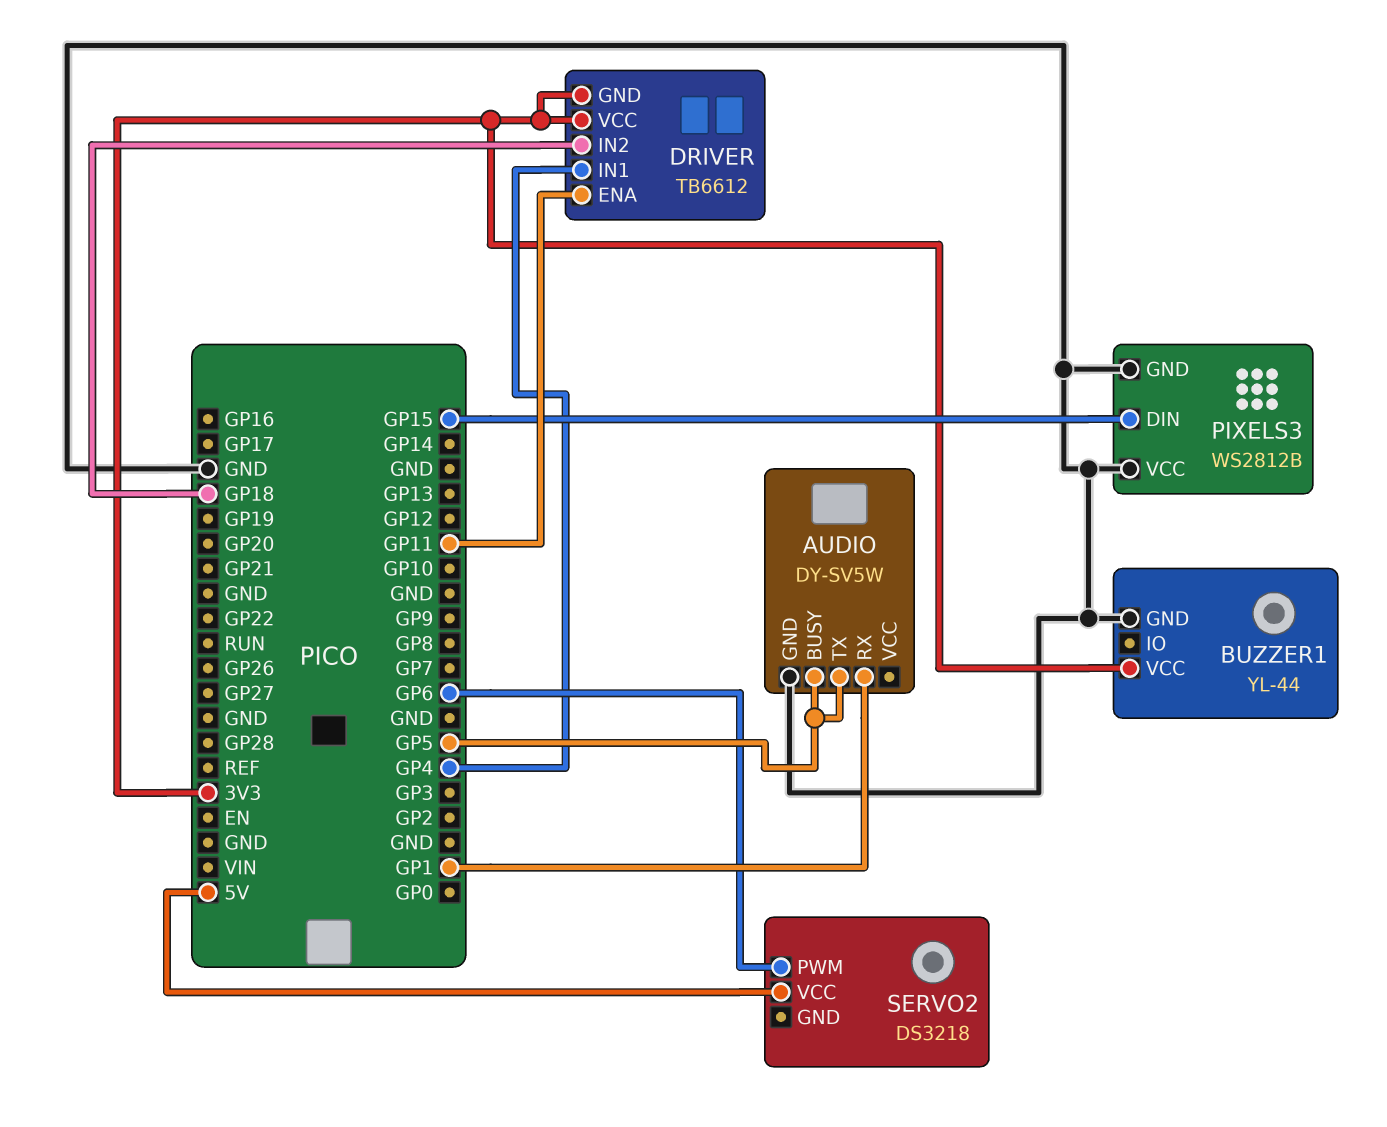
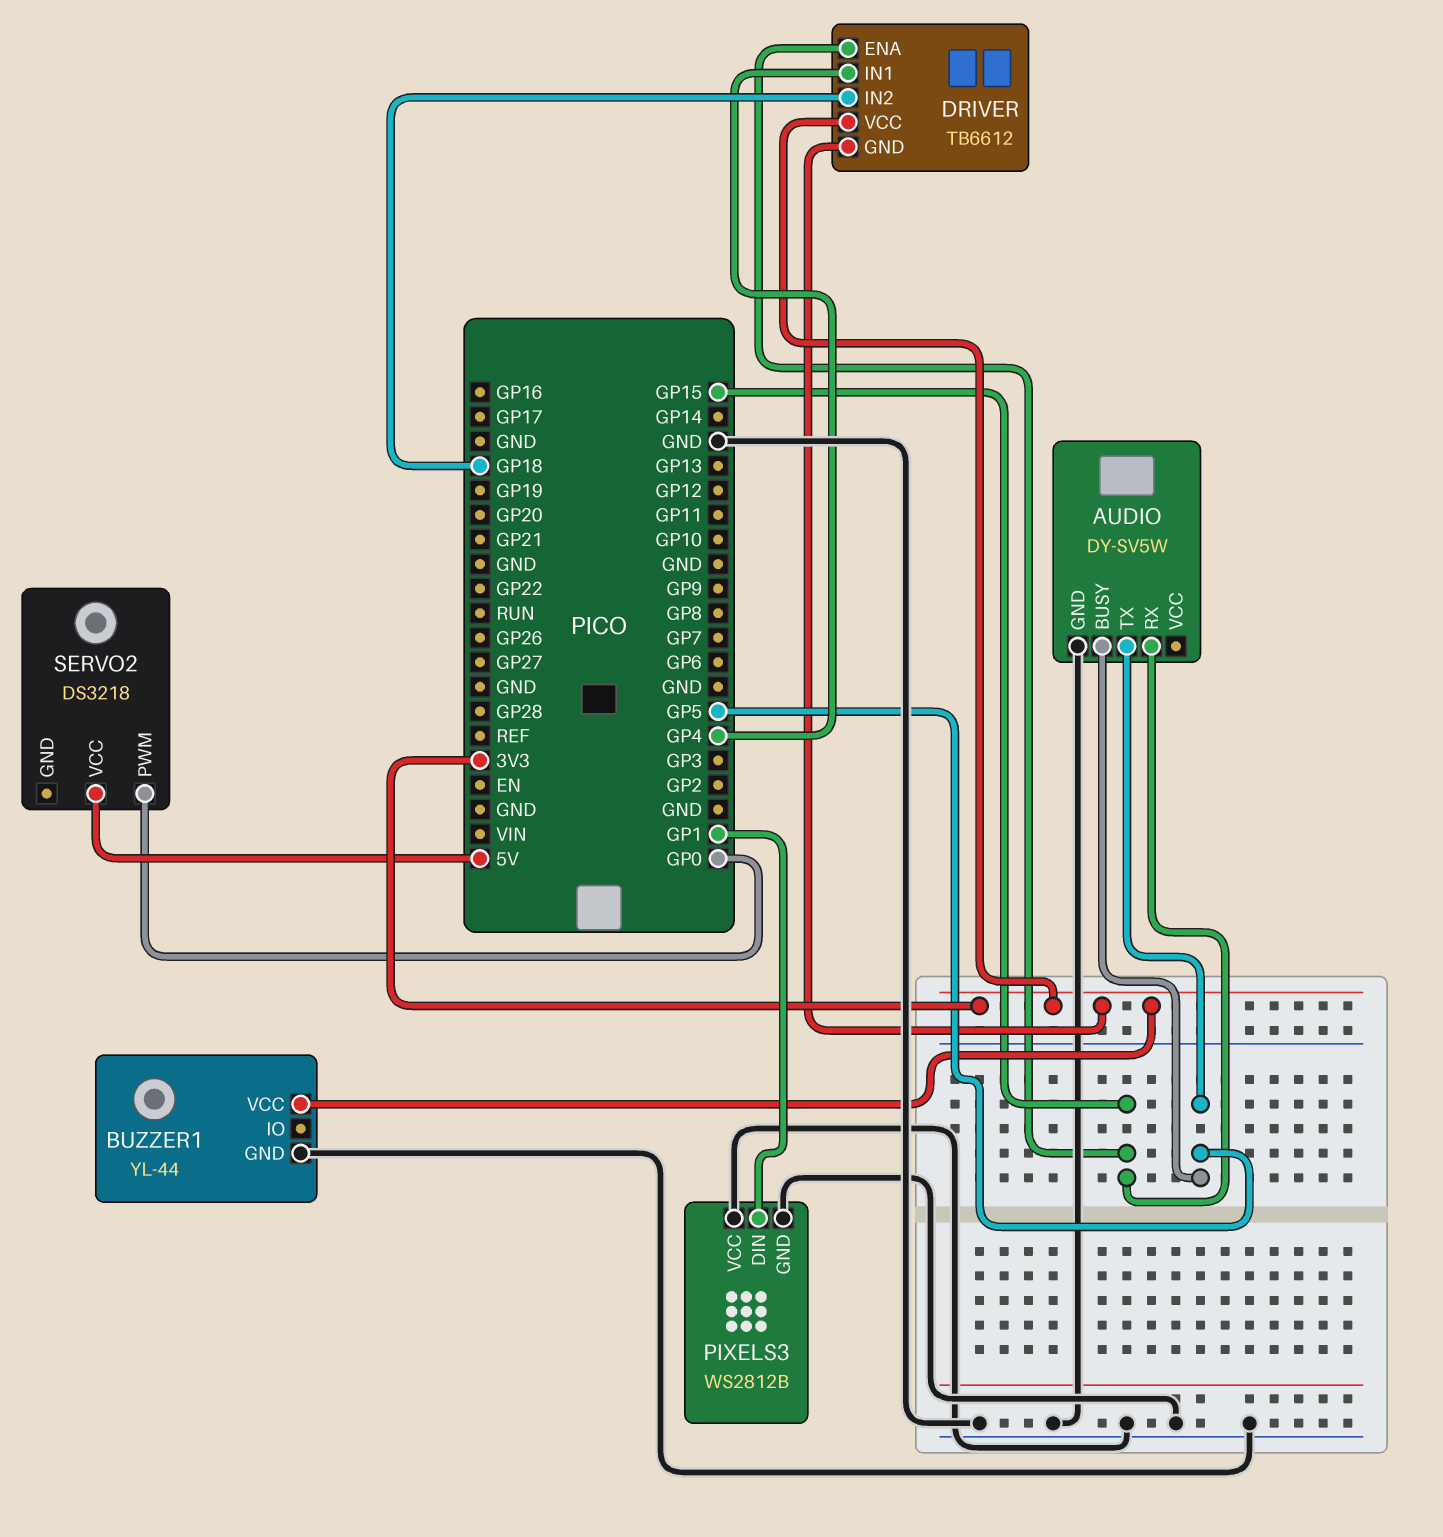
AUDIO pin RX: GP1 -> GP15
DRIVER pin ENA: GP11 -> GP15
PIXELS3 pin DIN: GP15 -> GP1
SERVO2 pin PWM: GP6 -> GP0

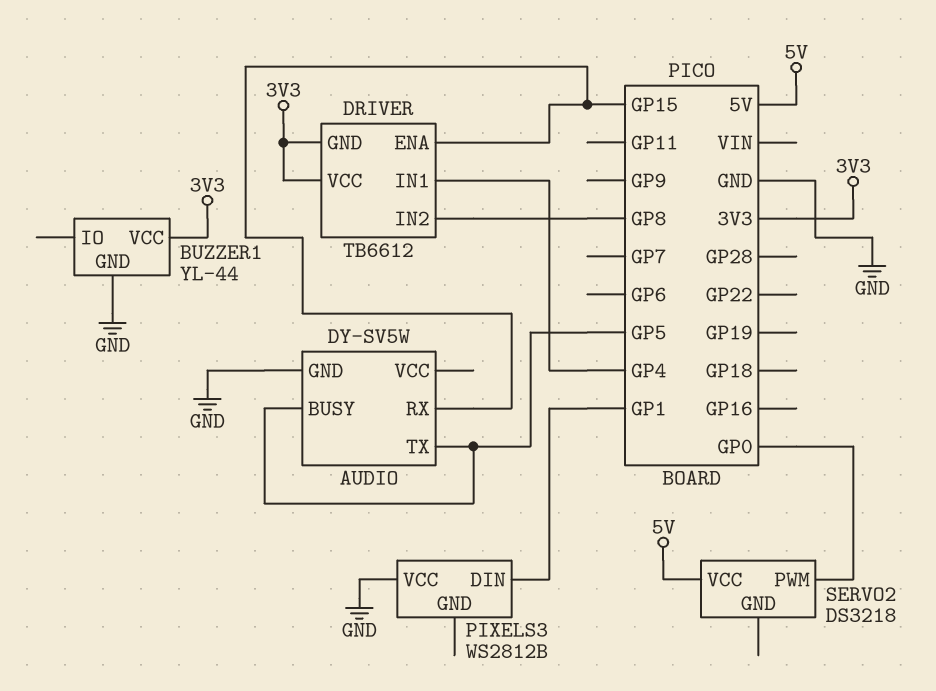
DRIVER pin IN2: GP18 -> GP8
PIXELS3 pin GND: GND -> none

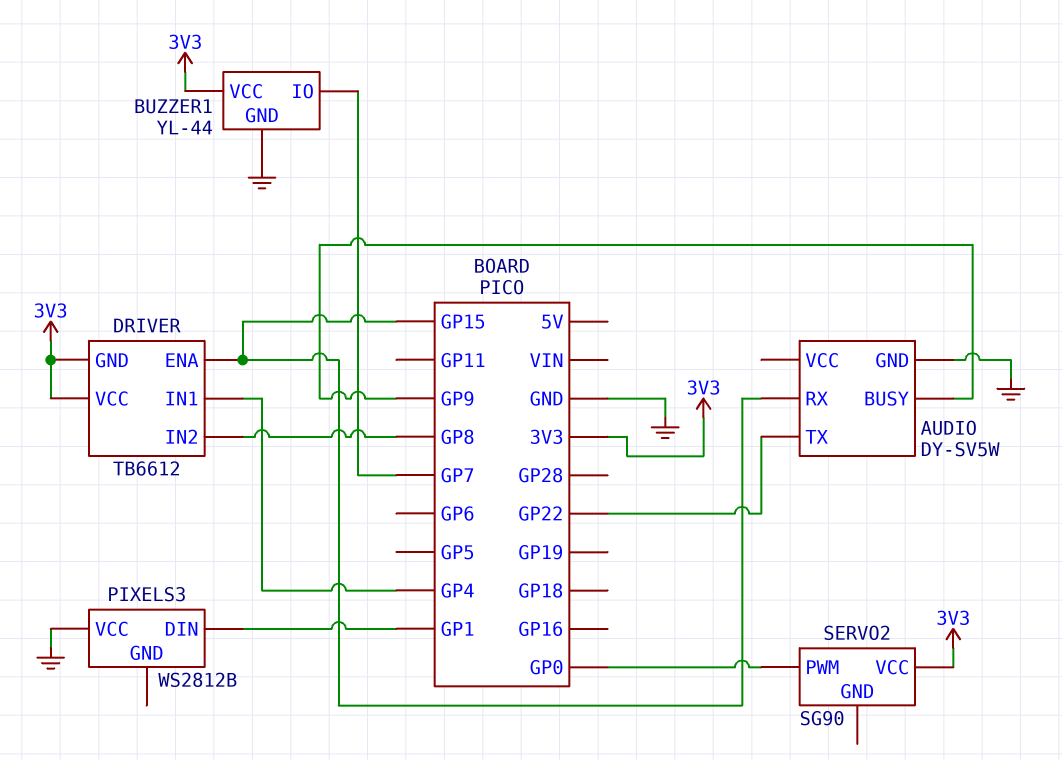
AUDIO pin BUSY: GP5 -> GP9
AUDIO pin TX: GP5 -> GP22
BUZZER1 pin IO: none -> GP7
SERVO2: DS3218 -> SG90
SERVO2 pin VCC: 5V -> 3V3

